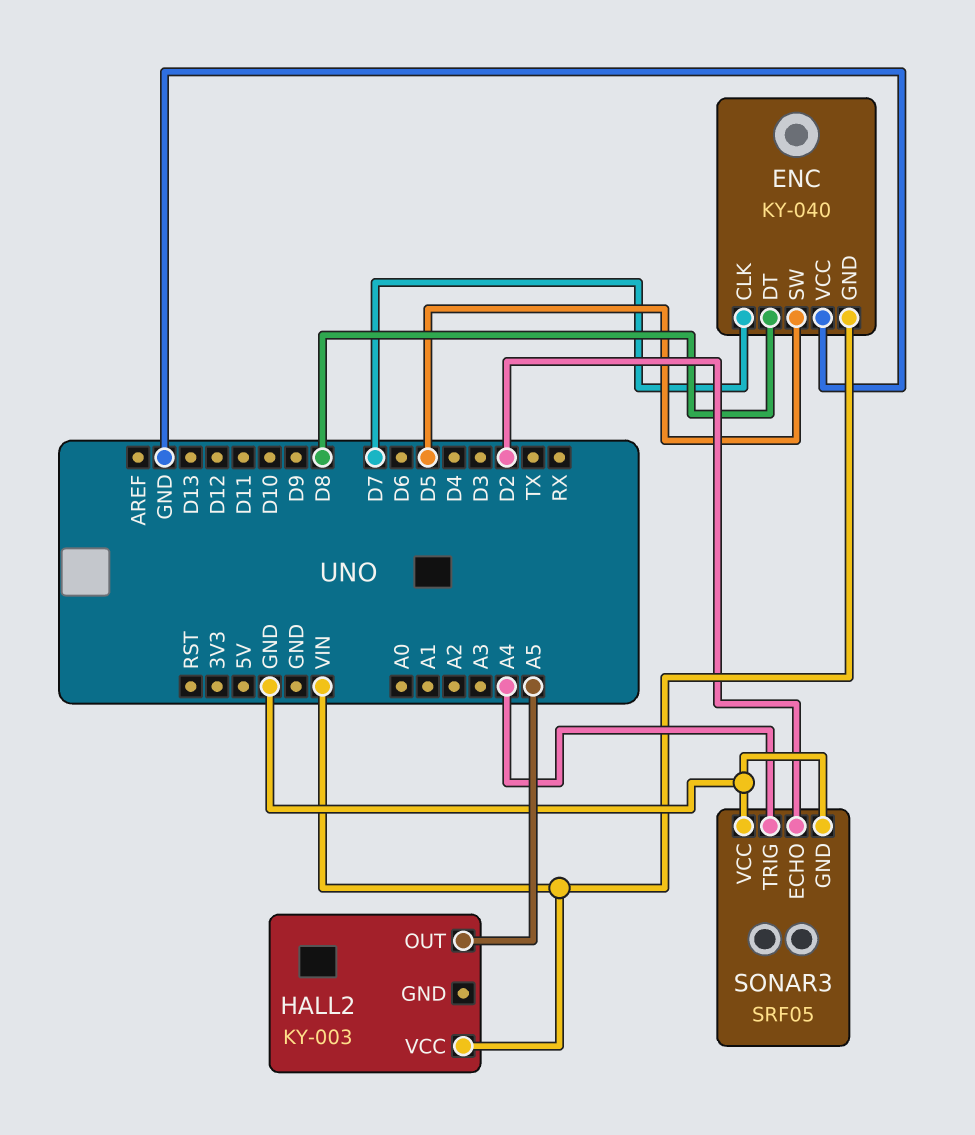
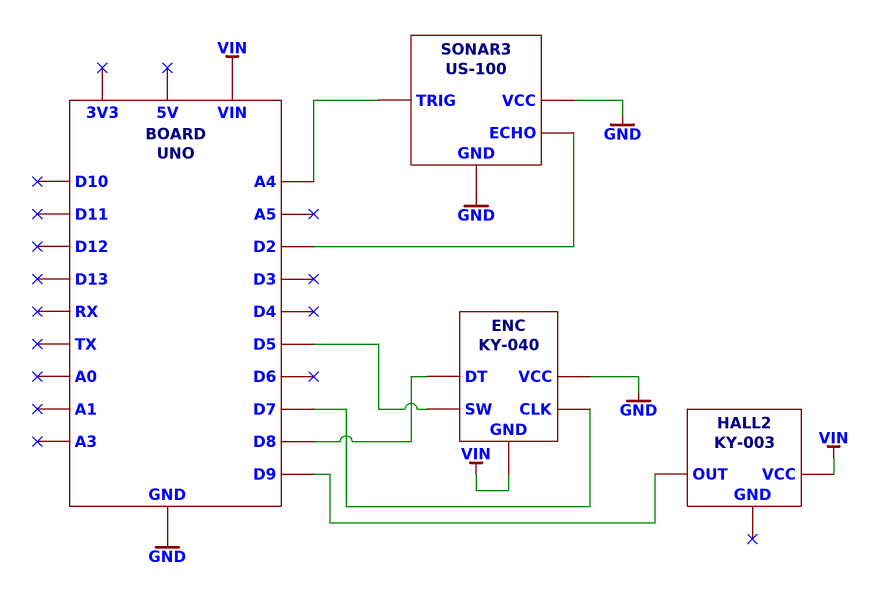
HALL2 pin OUT: A5 -> D9
SONAR3: SRF05 -> US-100

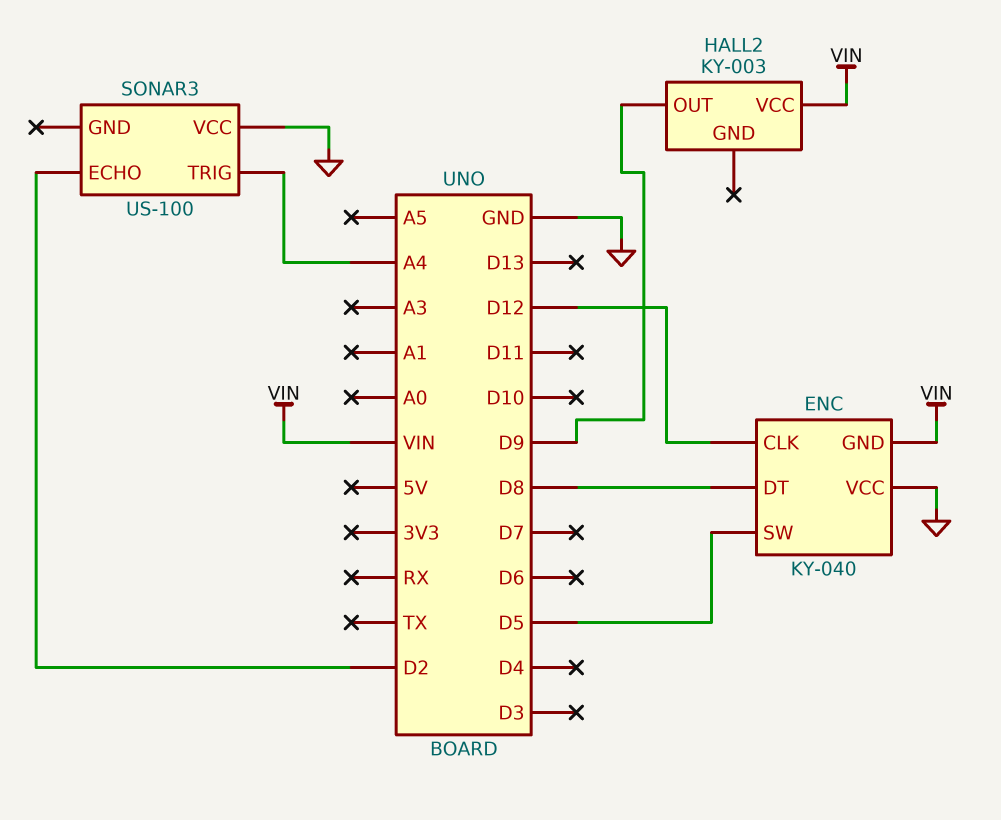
ENC pin CLK: D7 -> D12
SONAR3 pin GND: GND -> none

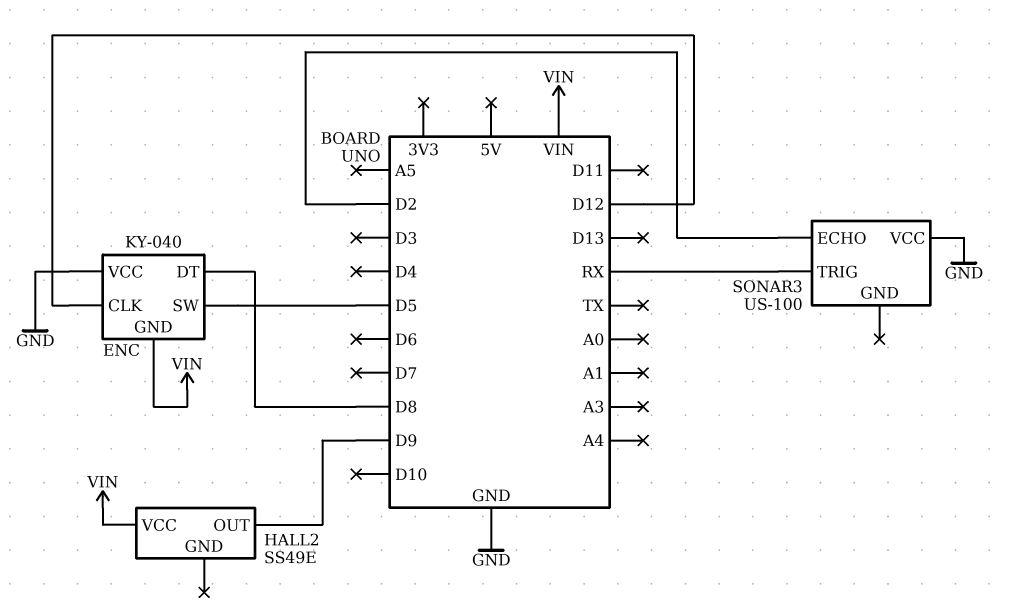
HALL2: KY-003 -> SS49E
SONAR3 pin TRIG: A4 -> RX

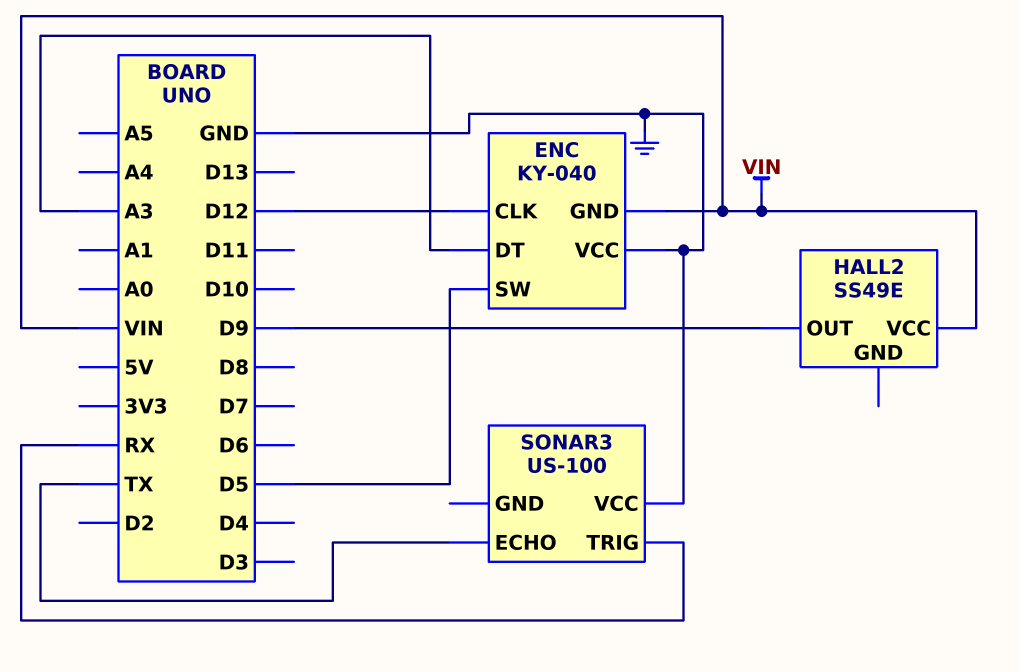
ENC pin DT: D8 -> A3
SONAR3 pin ECHO: D2 -> TX

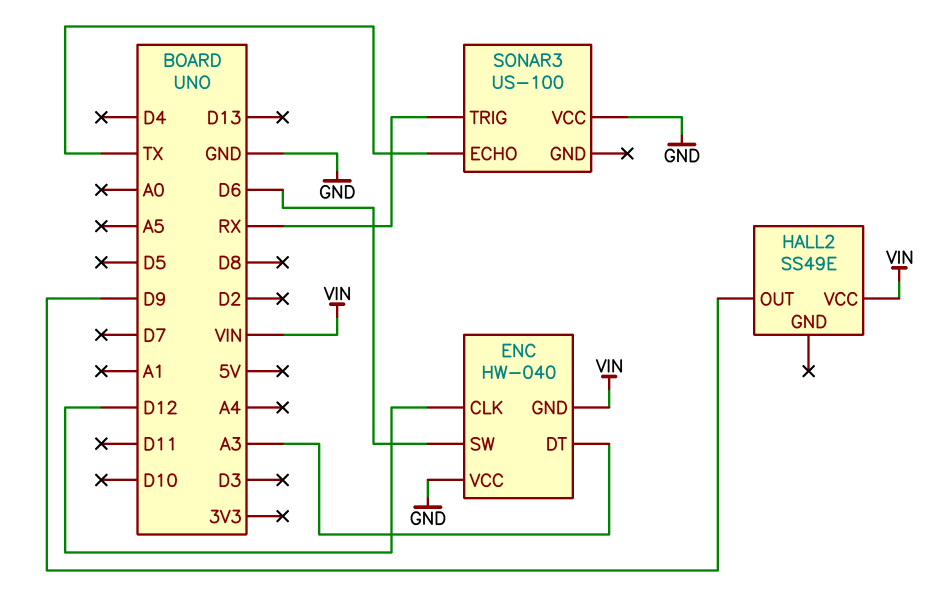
ENC: KY-040 -> HW-040
ENC pin SW: D5 -> D6

